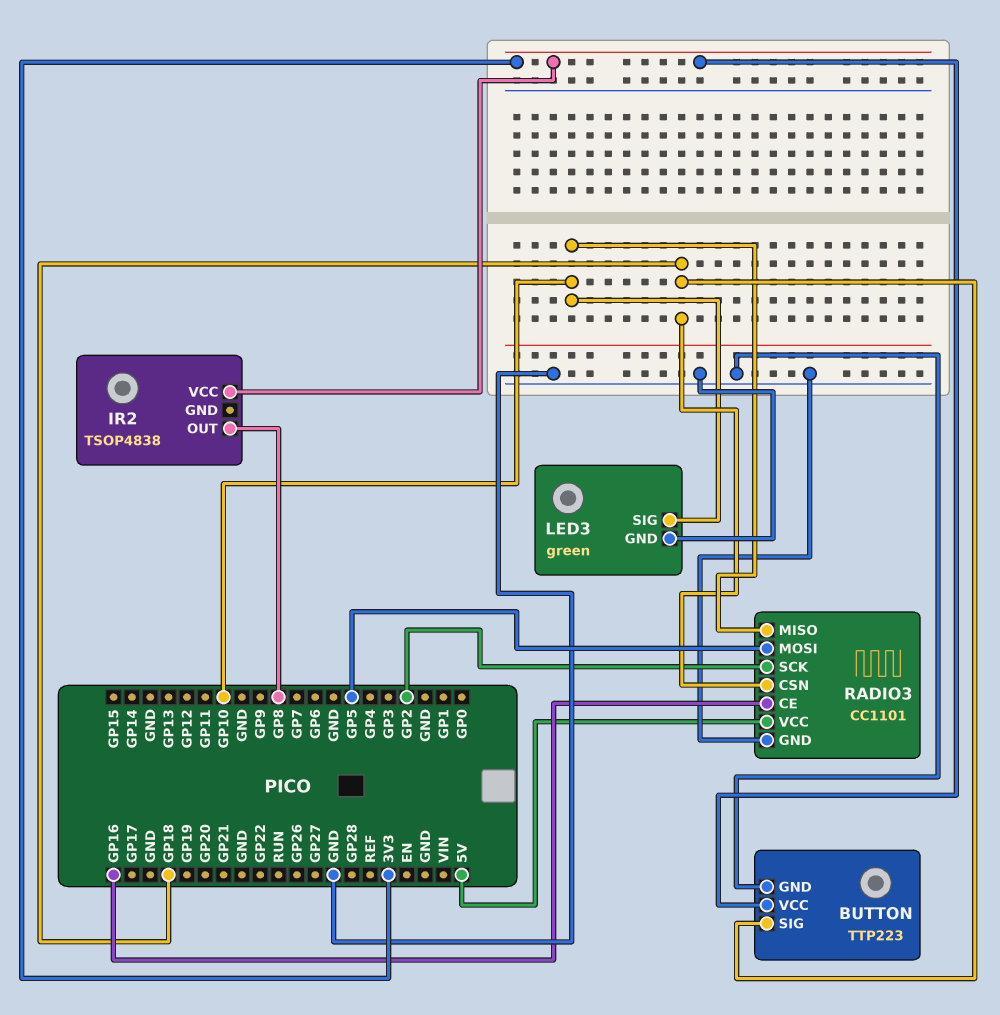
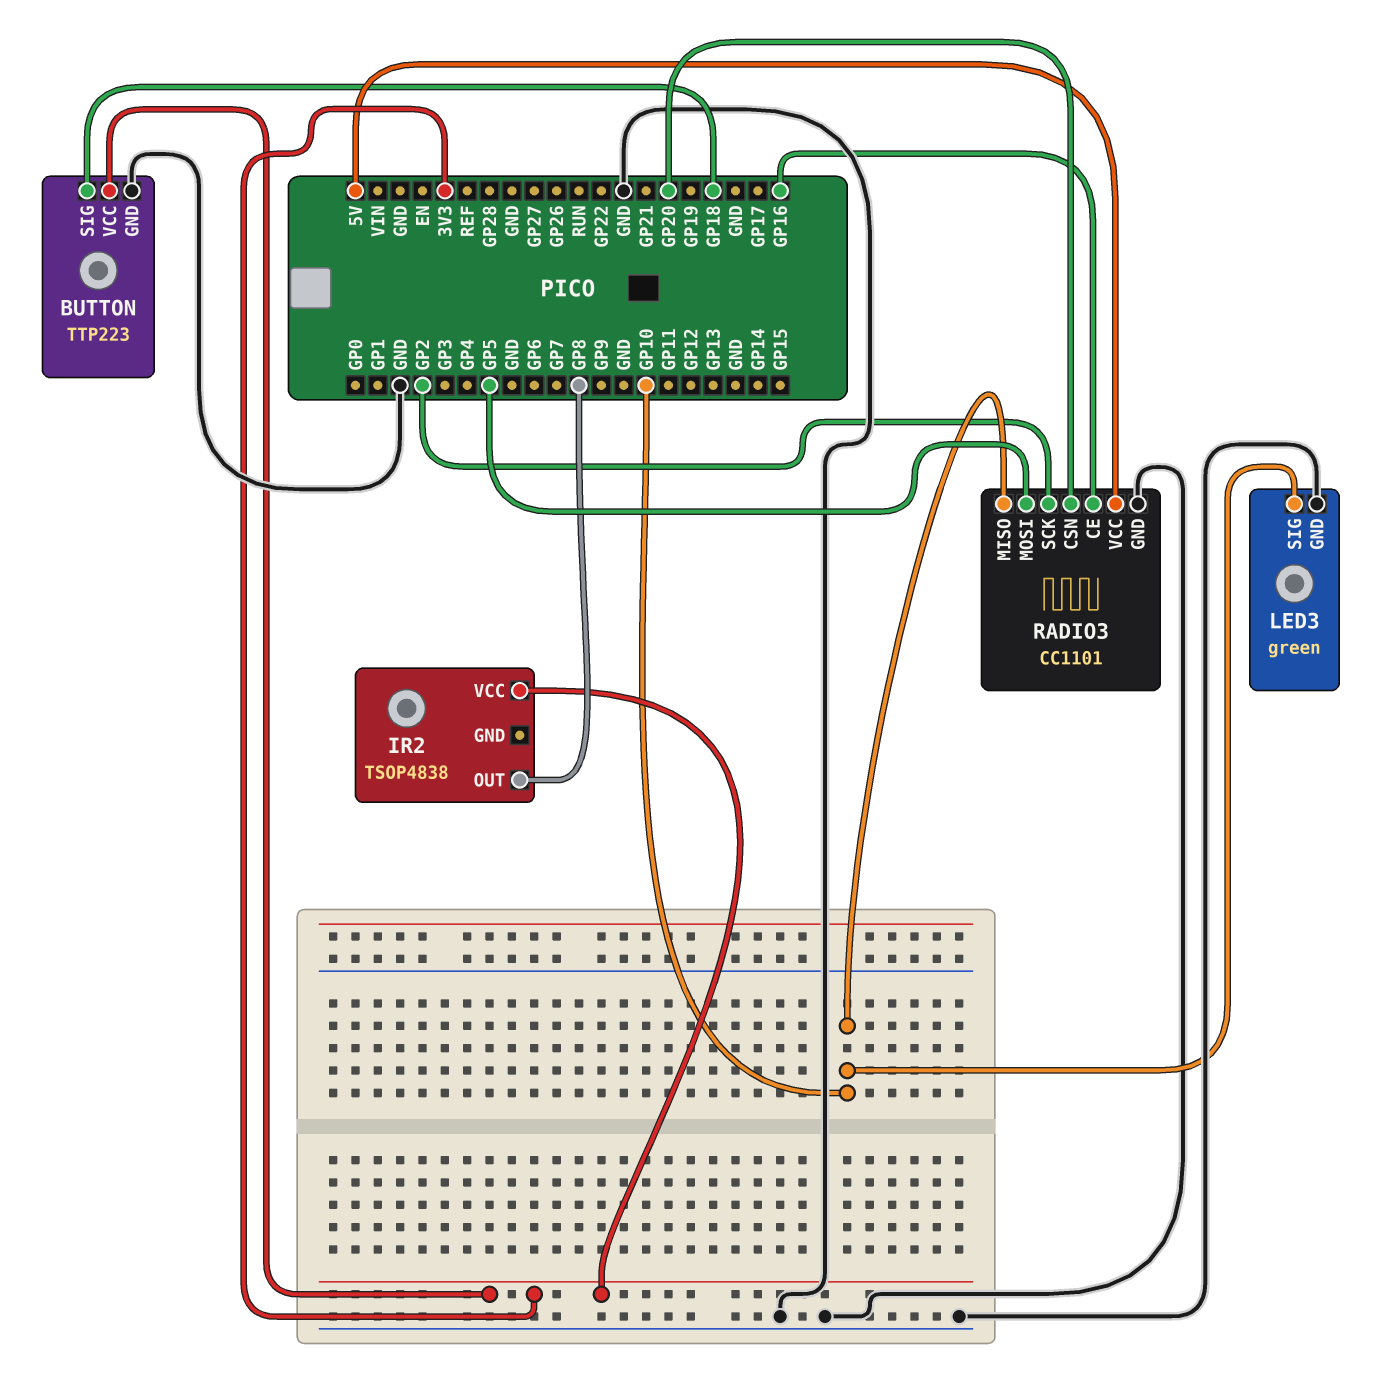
RADIO3 pin CSN: GP18 -> GP20

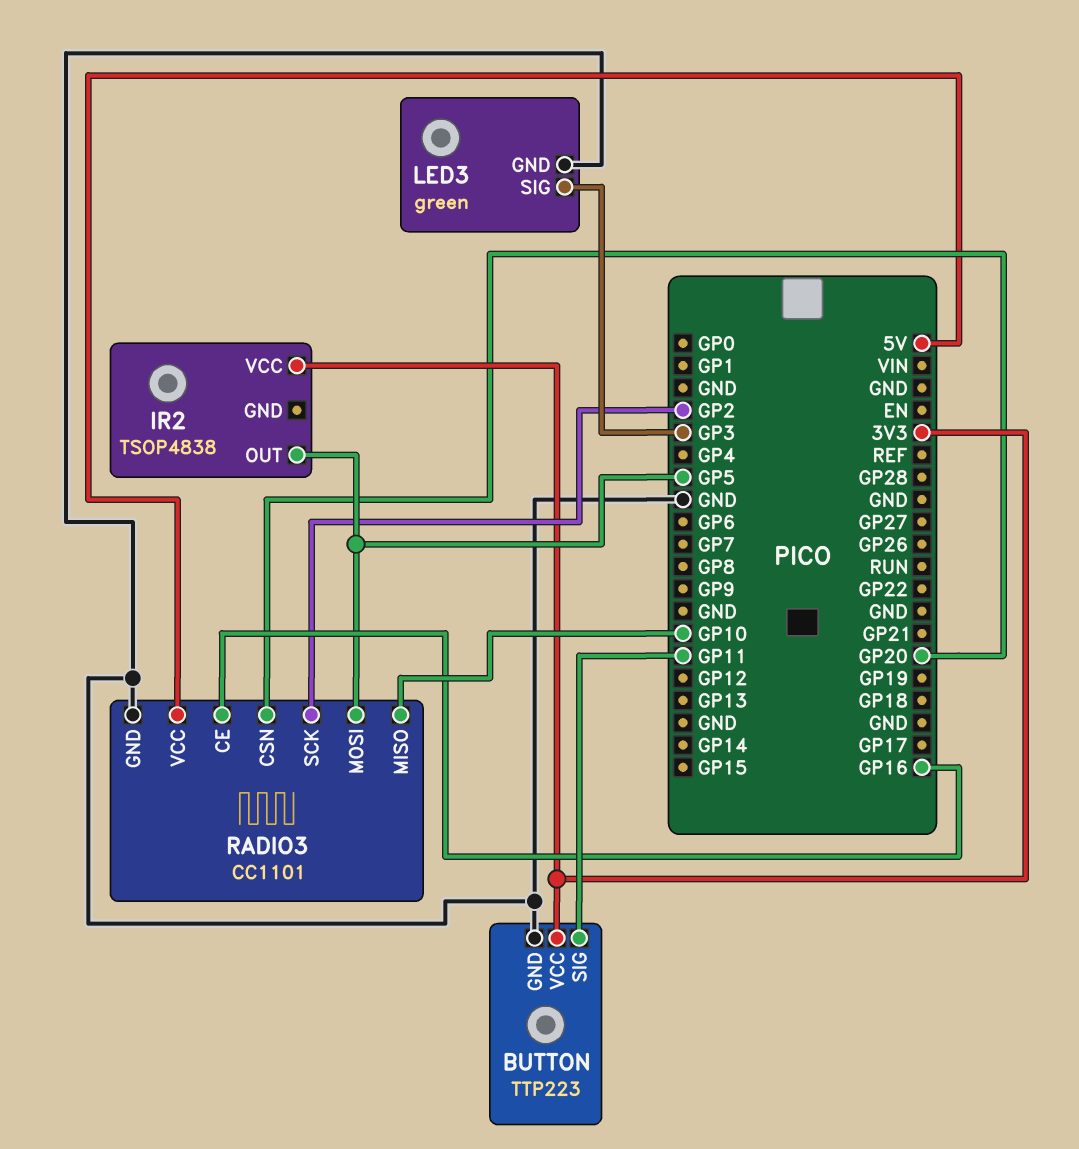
BUTTON pin SIG: GP18 -> GP11
IR2 pin OUT: GP8 -> GP5
LED3 pin SIG: GP10 -> GP3

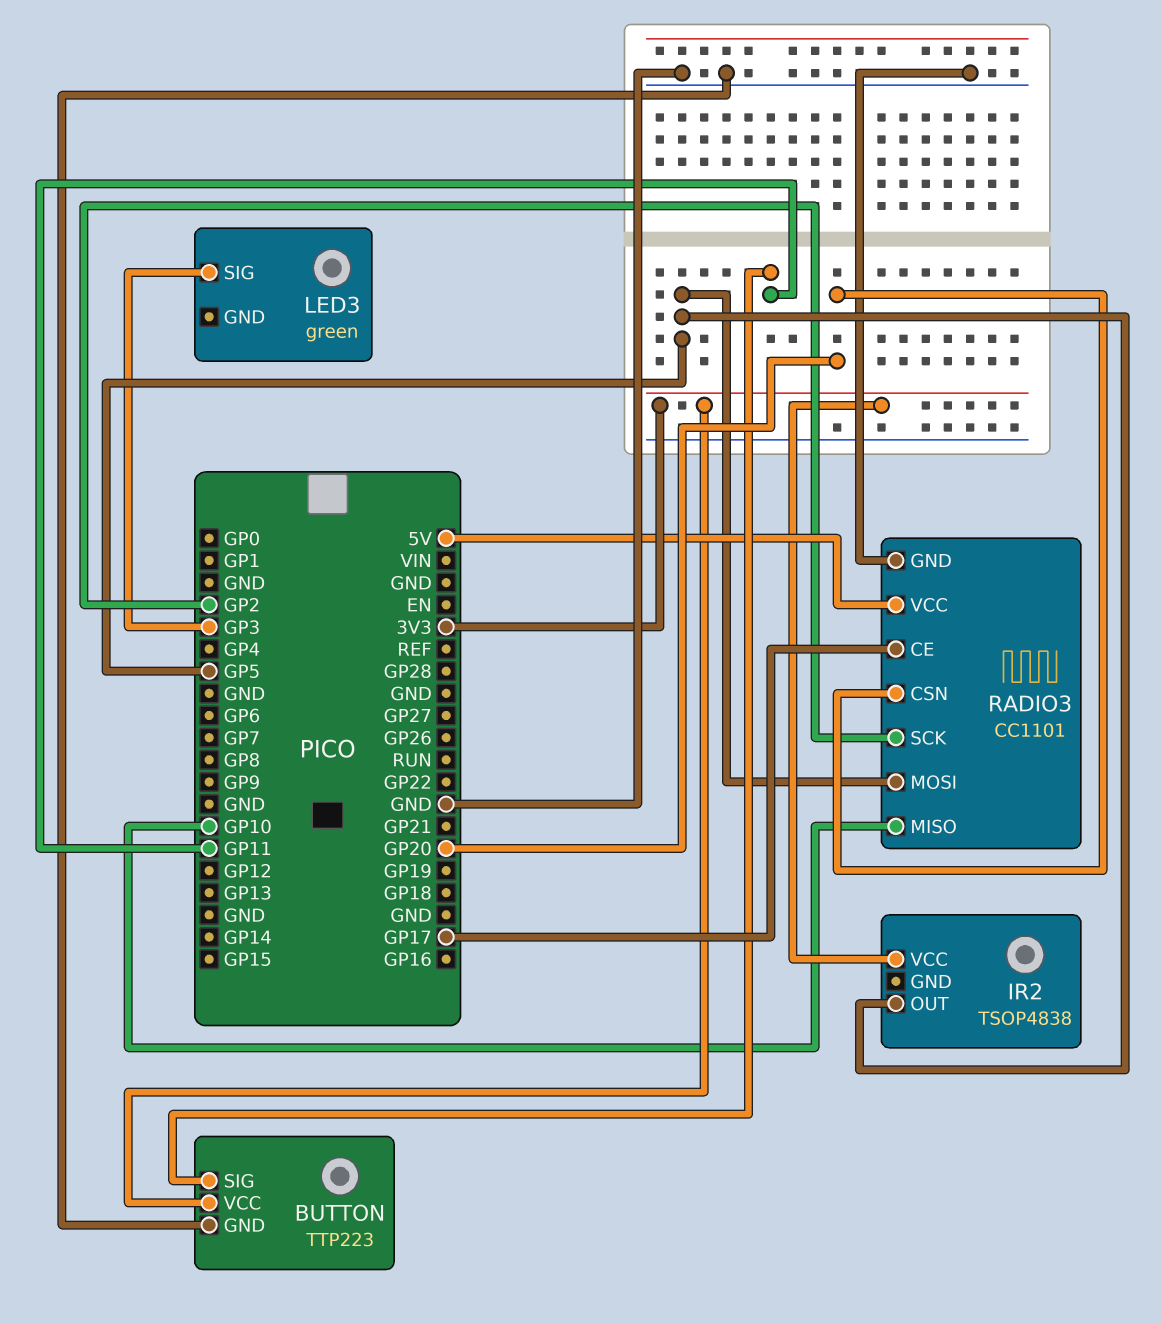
LED3 pin GND: GND -> none
RADIO3 pin CE: GP16 -> GP17

